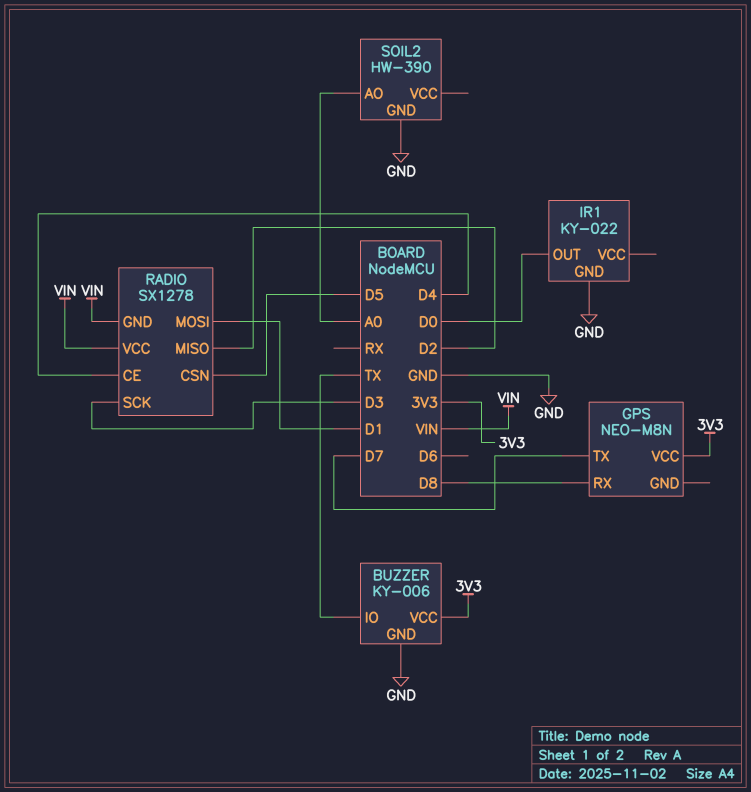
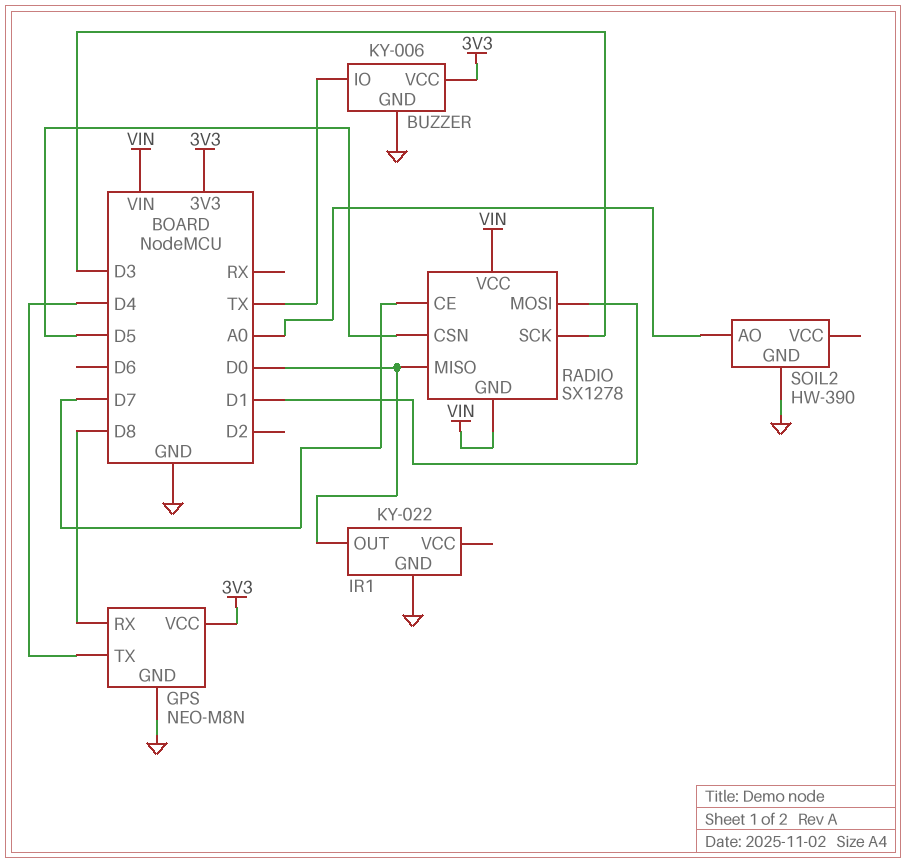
GPS pin GND: none -> GND
GPS pin TX: D7 -> D4
RADIO pin CE: D4 -> D7
RADIO pin MISO: D2 -> D0

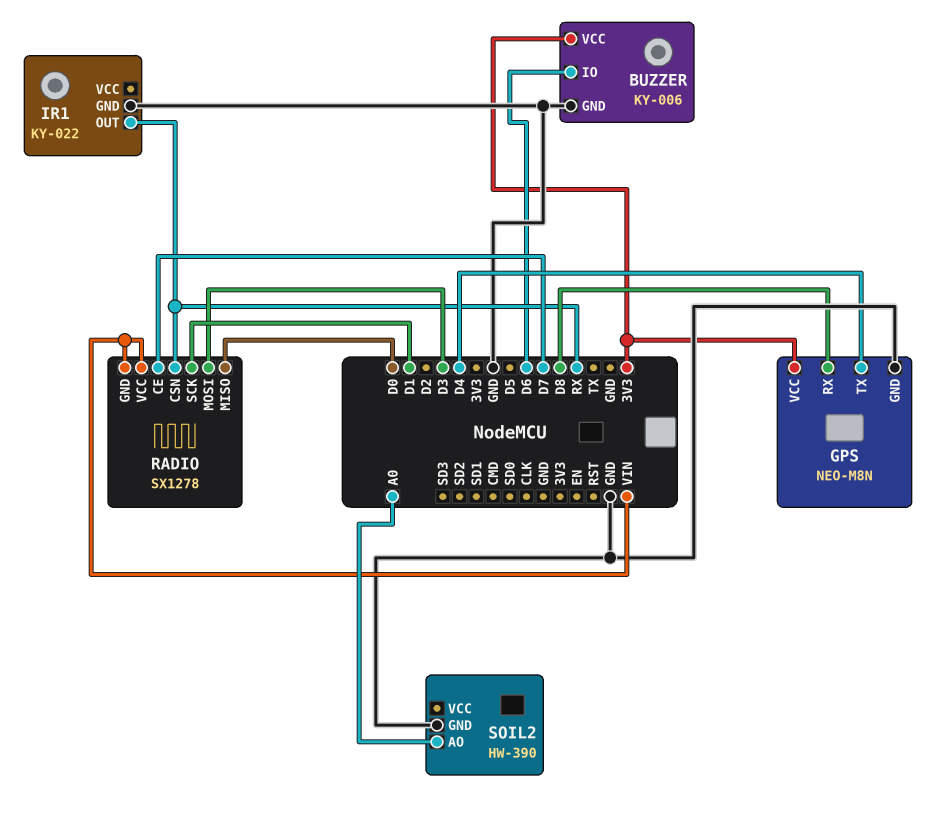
BUZZER pin IO: TX -> D6
IR1 pin OUT: D0 -> RX
RADIO pin CSN: D5 -> RX
RADIO pin MOSI: D1 -> D3
RADIO pin SCK: D3 -> D1

